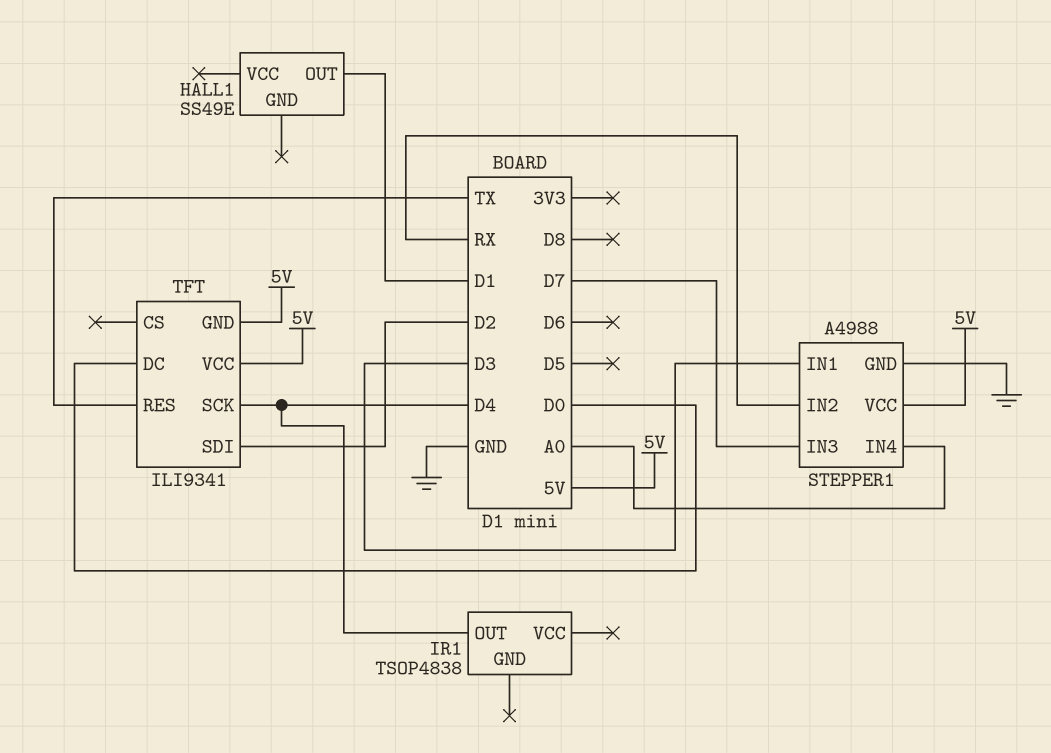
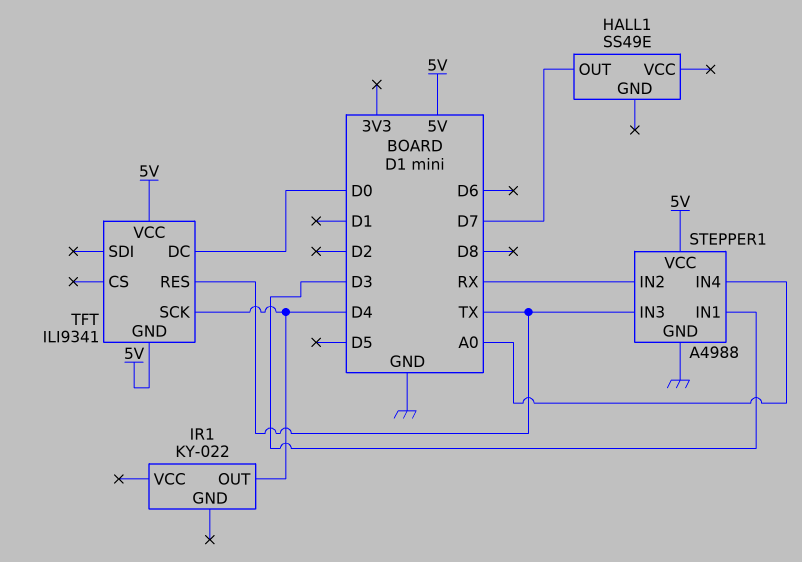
HALL1 pin OUT: D1 -> D7
IR1: TSOP4838 -> KY-022
STEPPER1 pin IN3: D7 -> TX
TFT pin SDI: D2 -> none

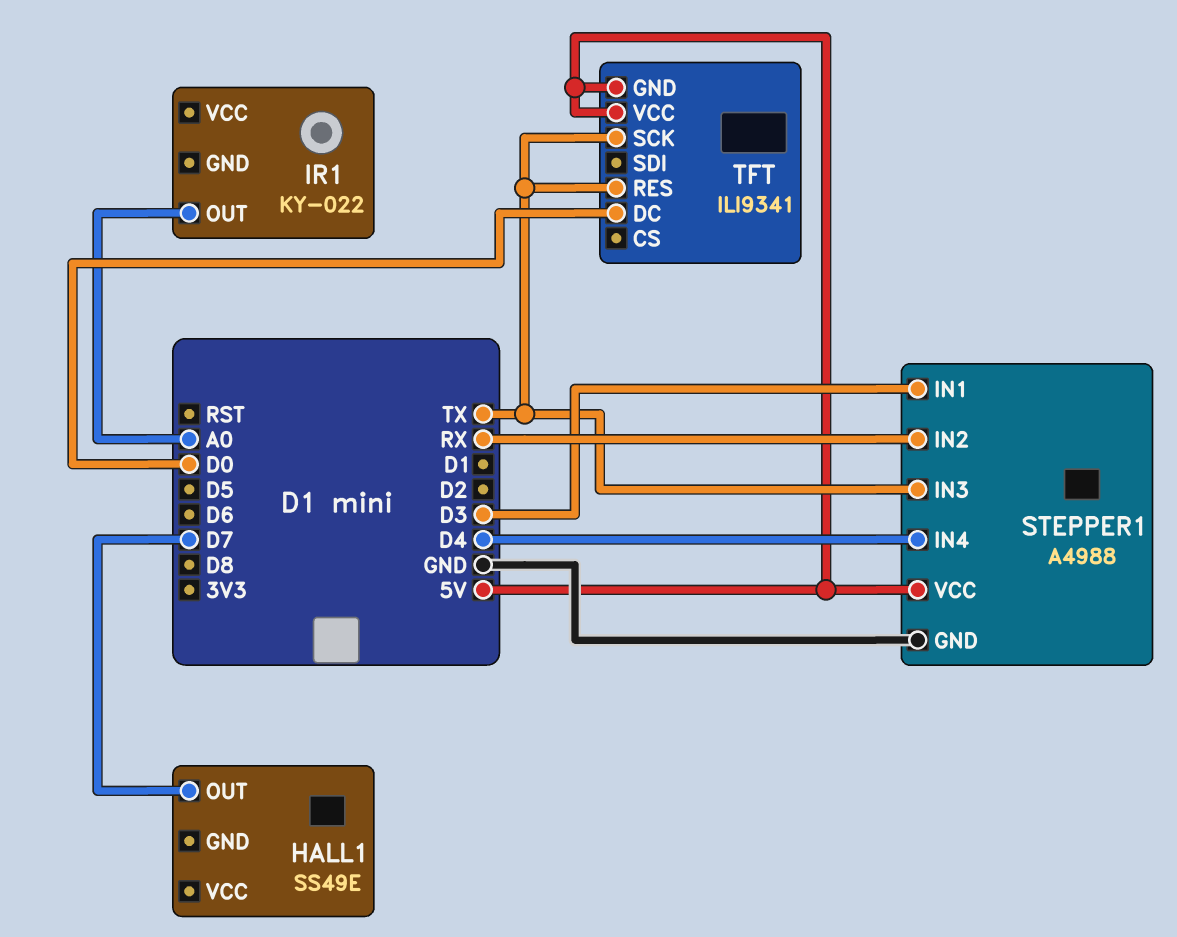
IR1 pin OUT: D4 -> A0
STEPPER1 pin IN4: A0 -> D4
TFT pin SCK: D4 -> TX

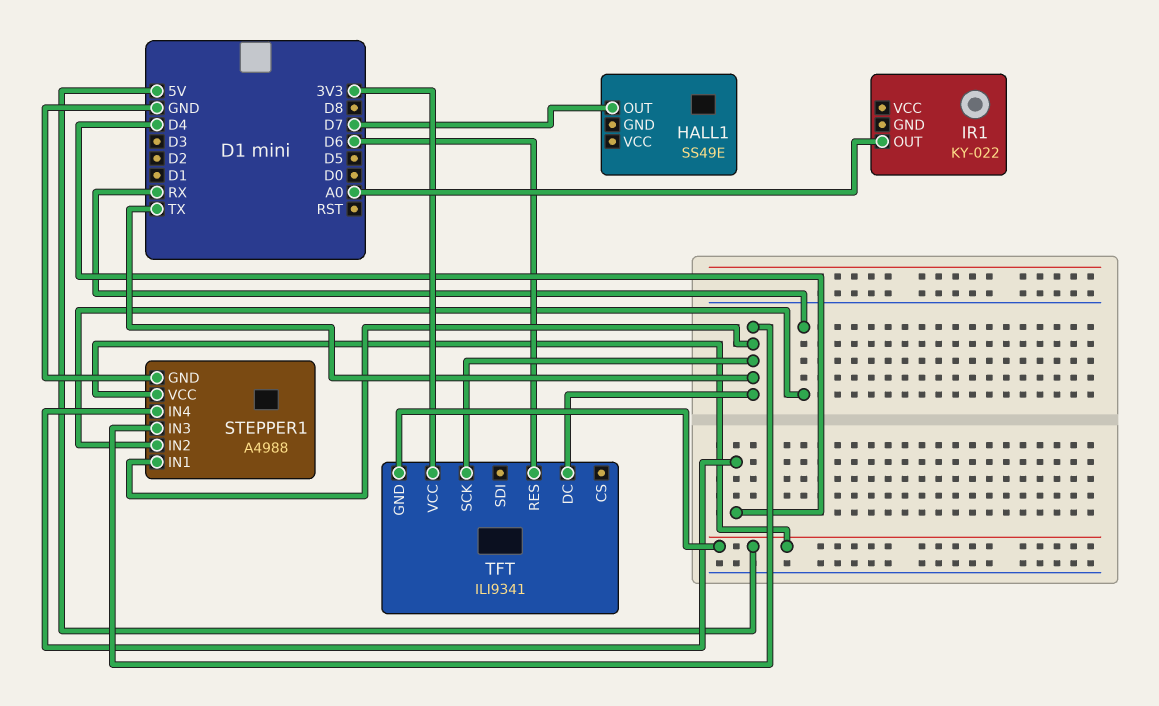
STEPPER1 pin IN1: D3 -> TX
TFT pin DC: D0 -> TX
TFT pin RES: TX -> D6
TFT pin VCC: 5V -> 3V3

